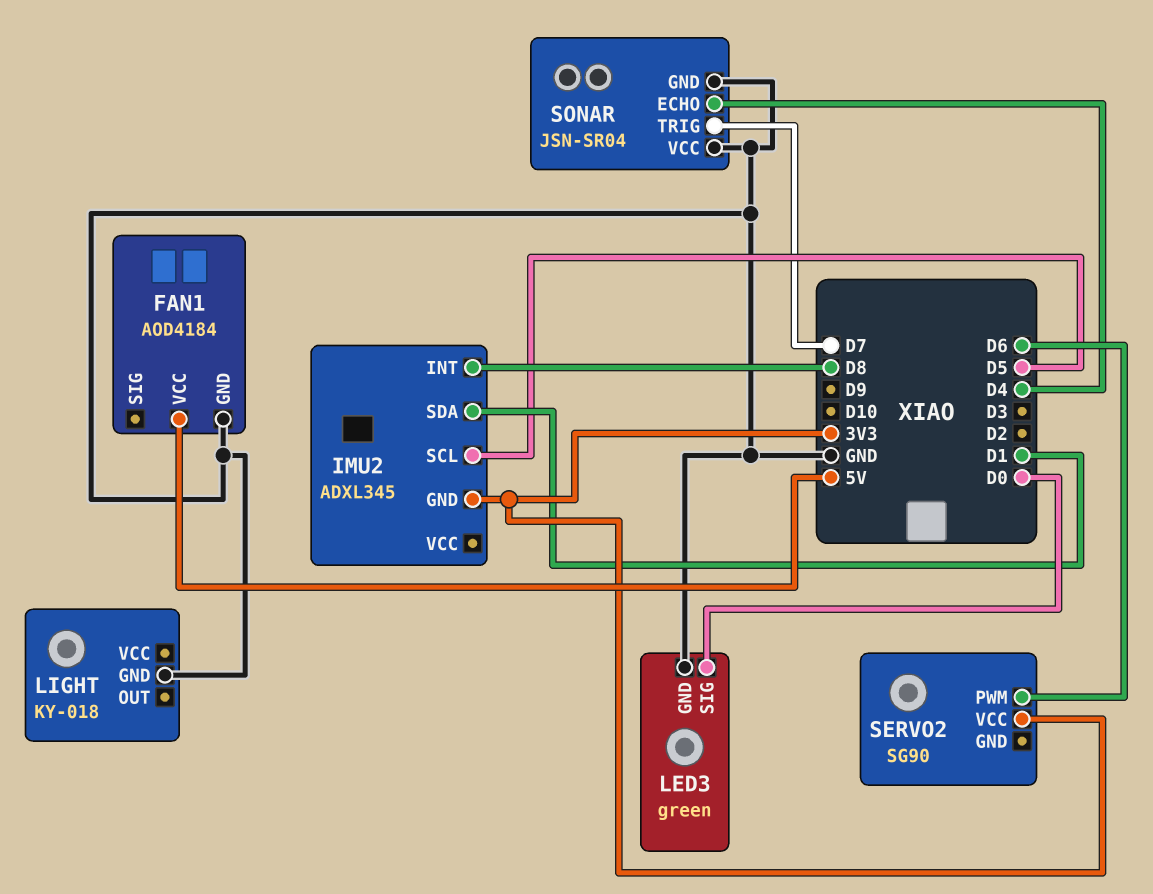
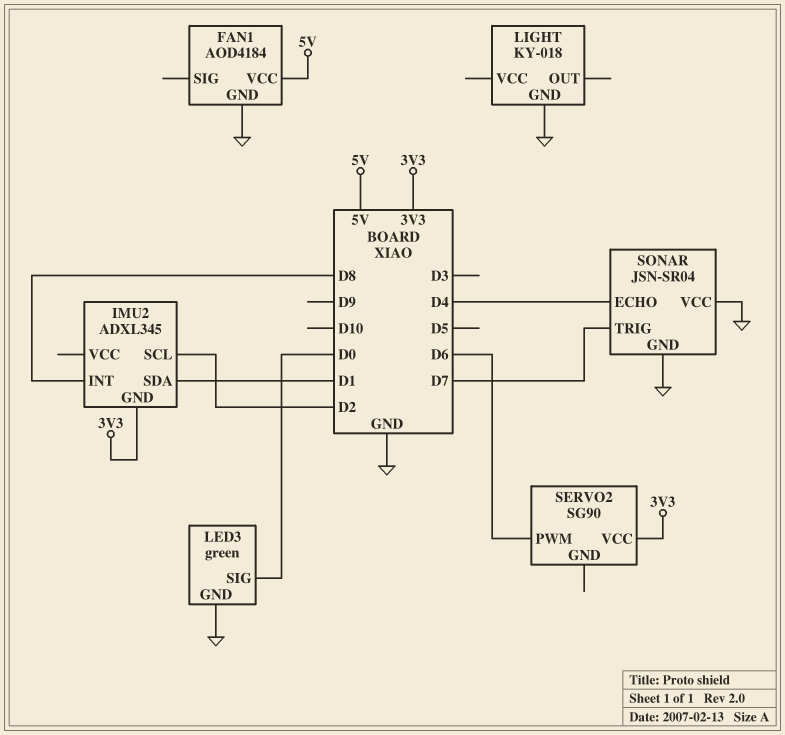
IMU2 pin SCL: D5 -> D2

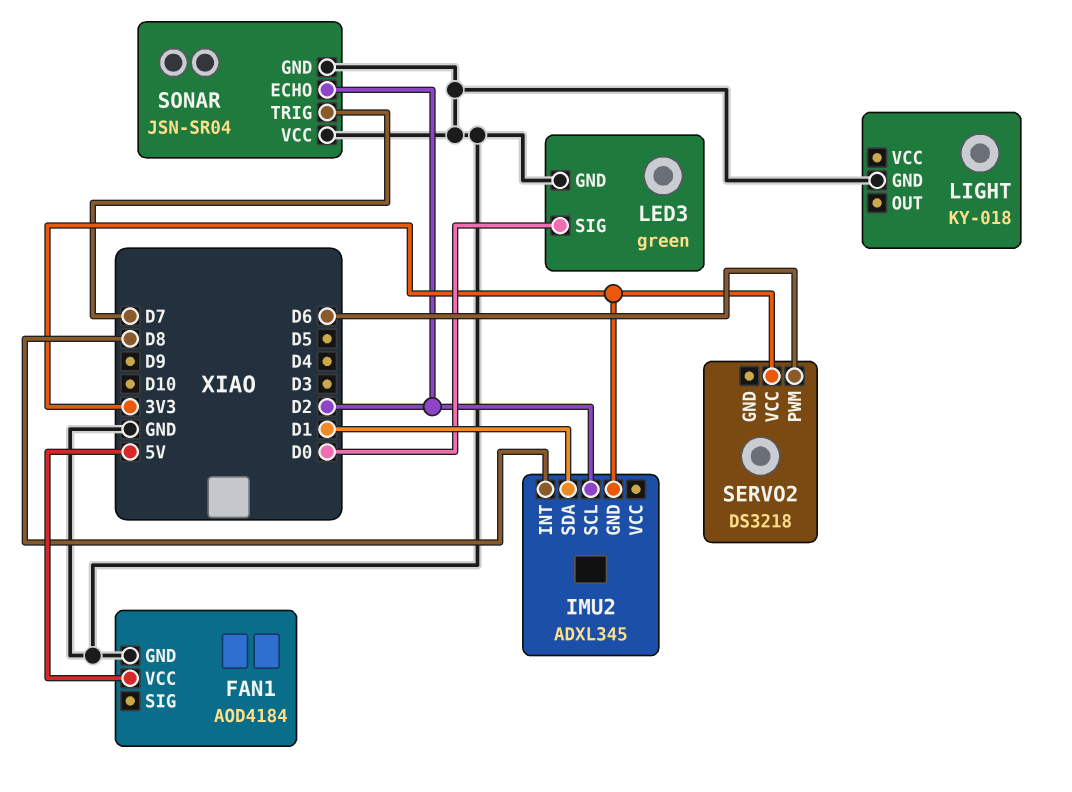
SERVO2: SG90 -> DS3218
SONAR pin ECHO: D4 -> D2

